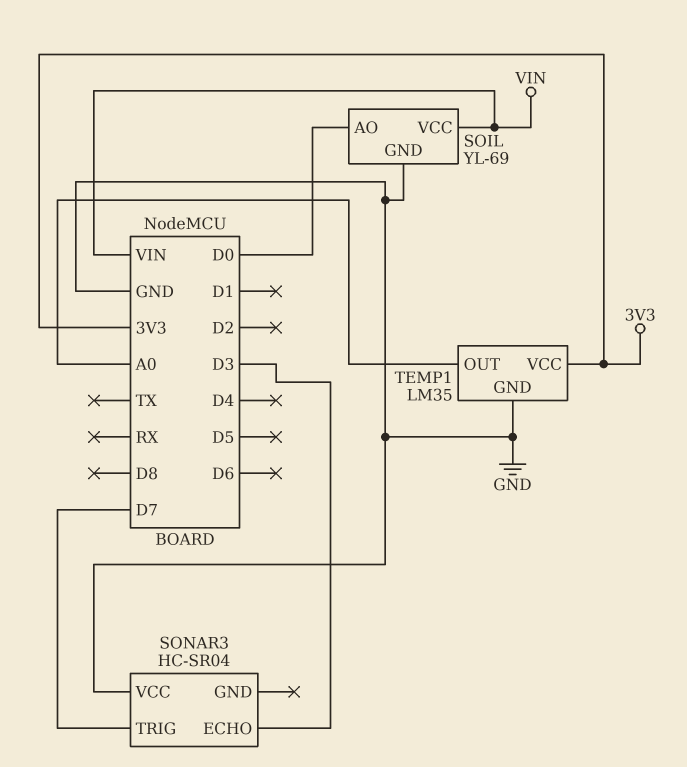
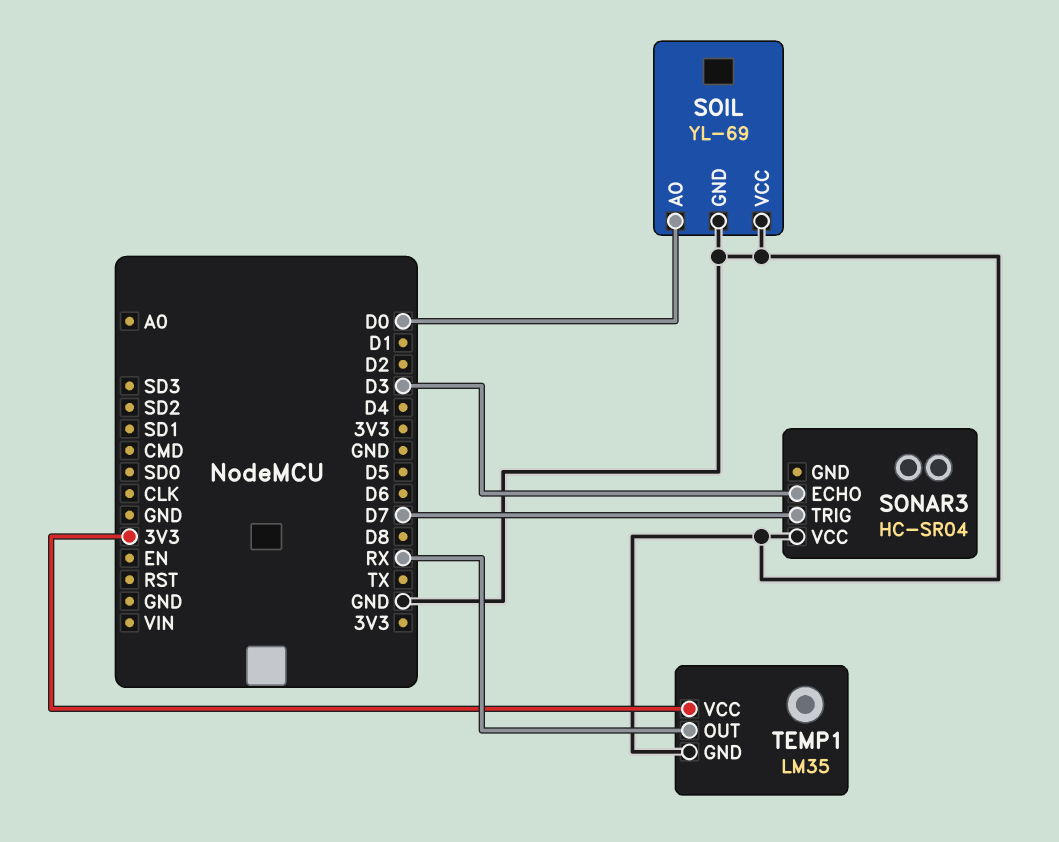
SOIL pin VCC: VIN -> GND
TEMP1 pin OUT: A0 -> RX

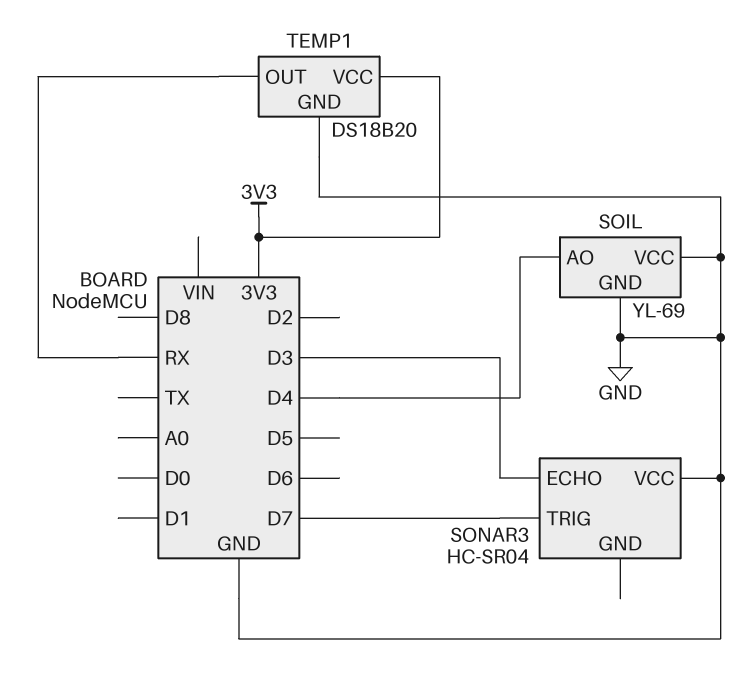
SOIL pin AO: D0 -> D4
TEMP1: LM35 -> DS18B20

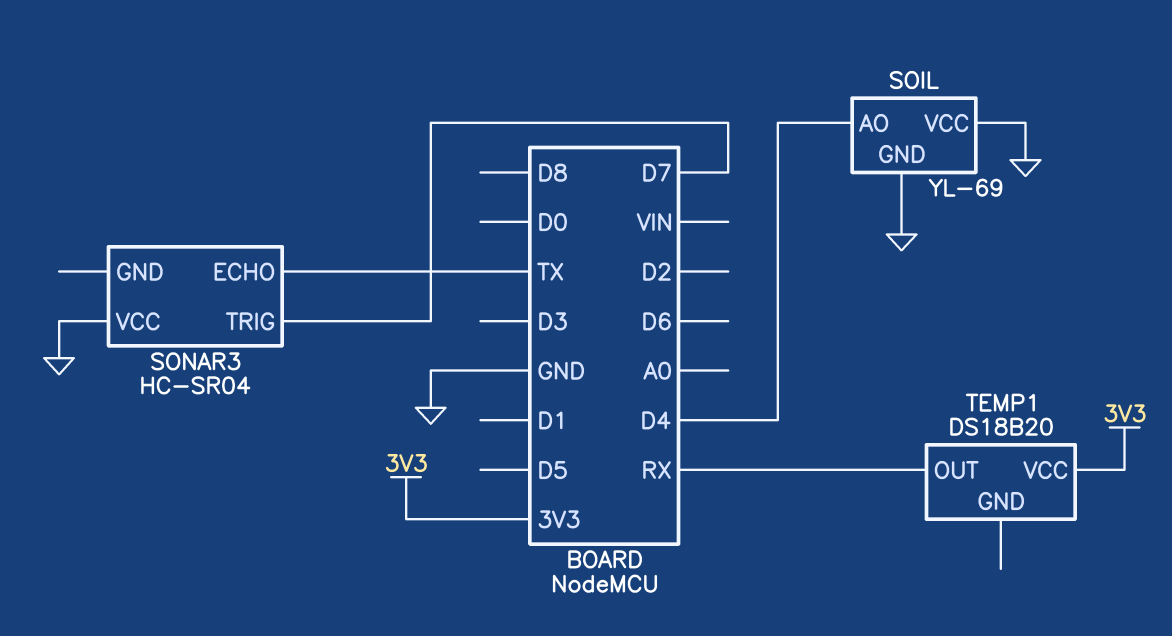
SONAR3 pin ECHO: D3 -> TX
TEMP1 pin GND: GND -> none

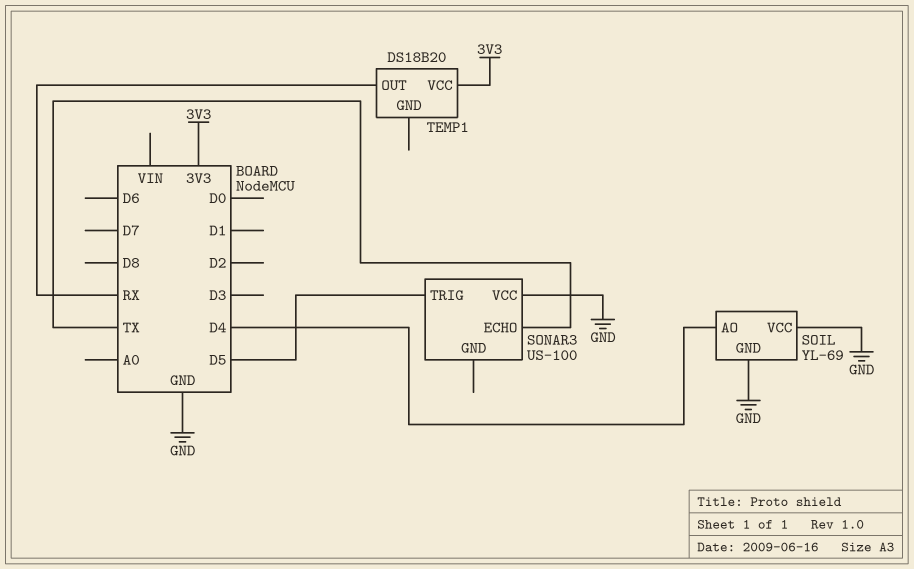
SONAR3: HC-SR04 -> US-100
SONAR3 pin TRIG: D7 -> D5

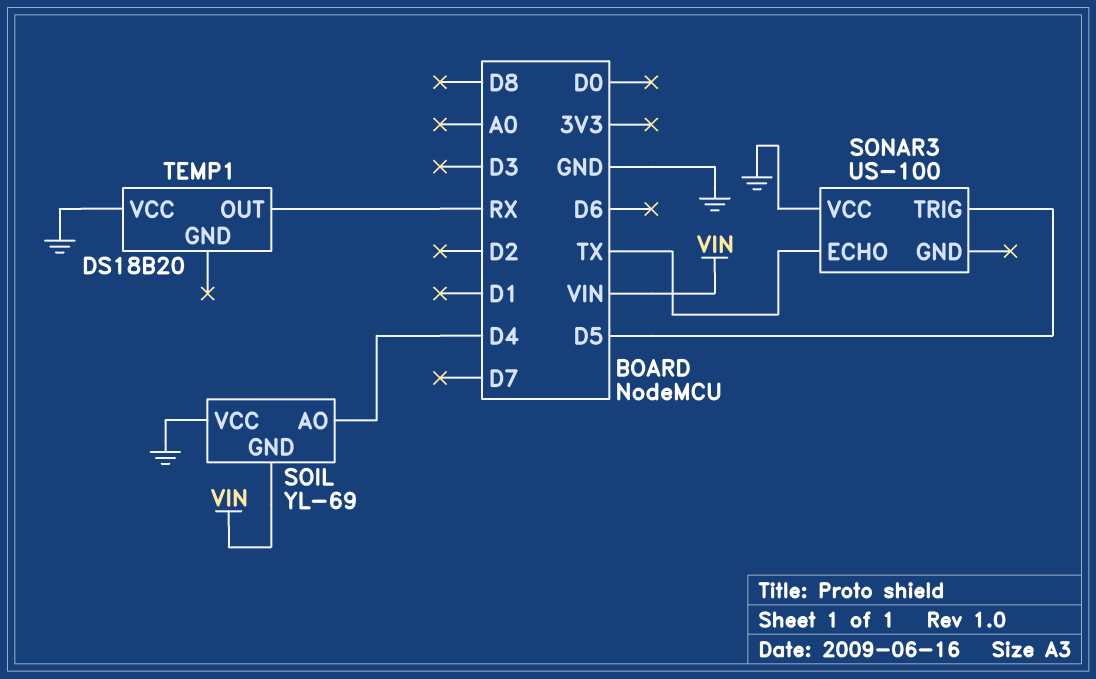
SOIL pin GND: GND -> VIN
TEMP1 pin VCC: 3V3 -> GND

